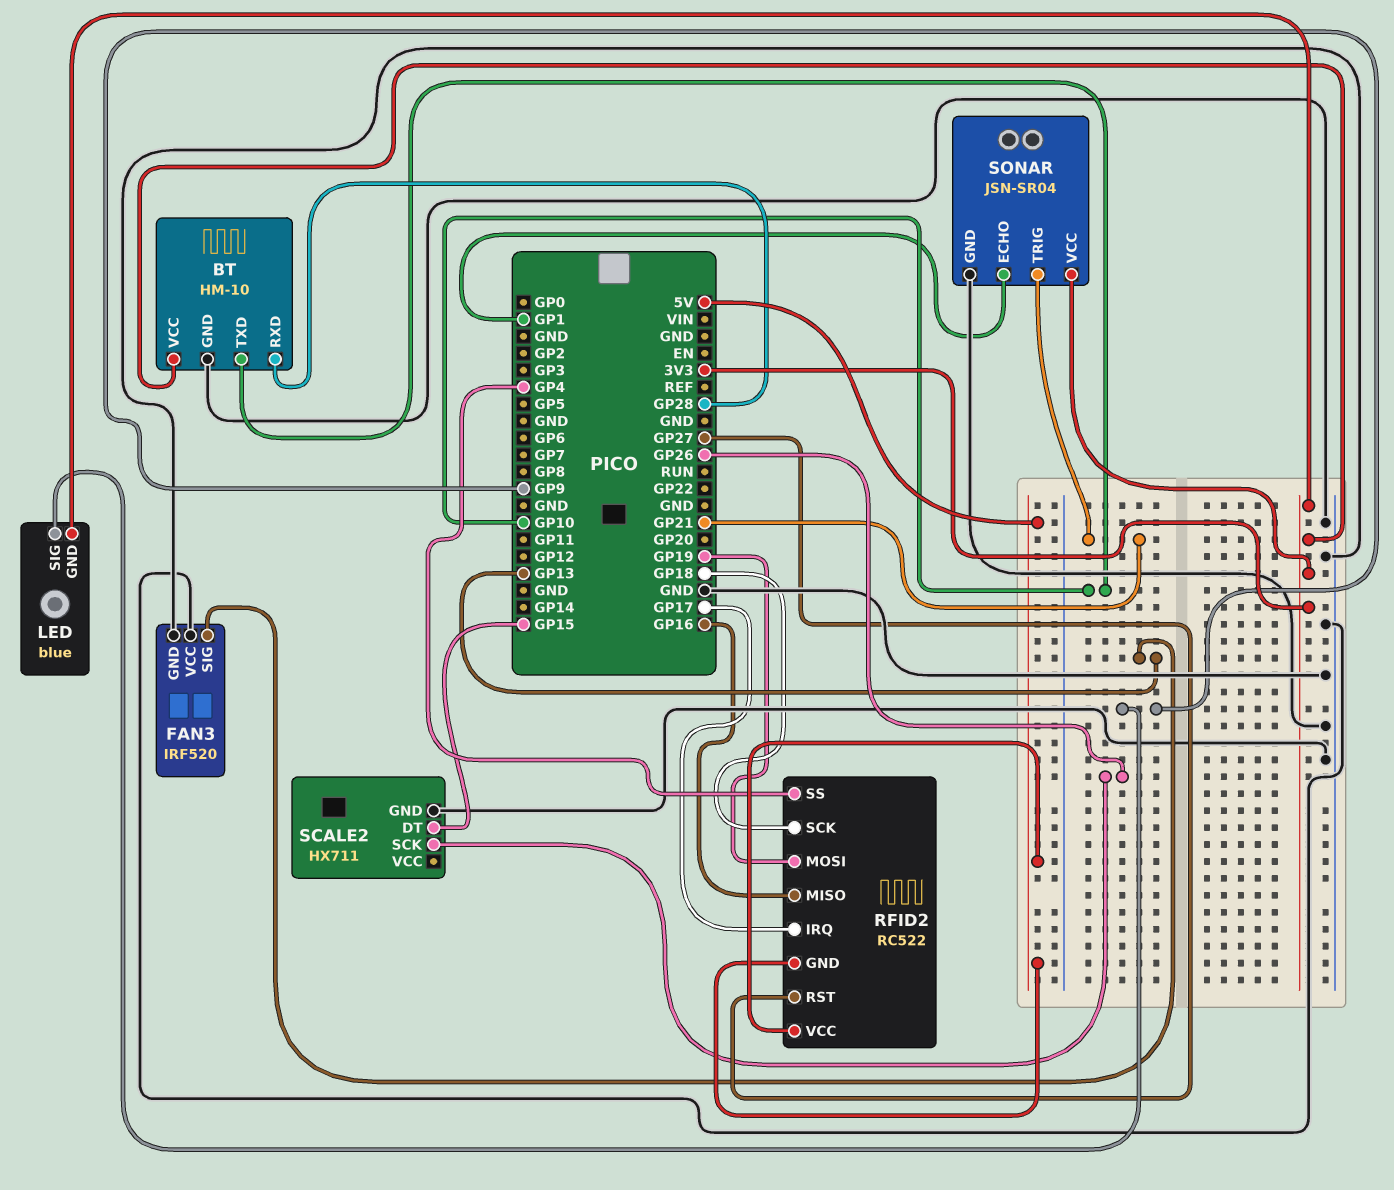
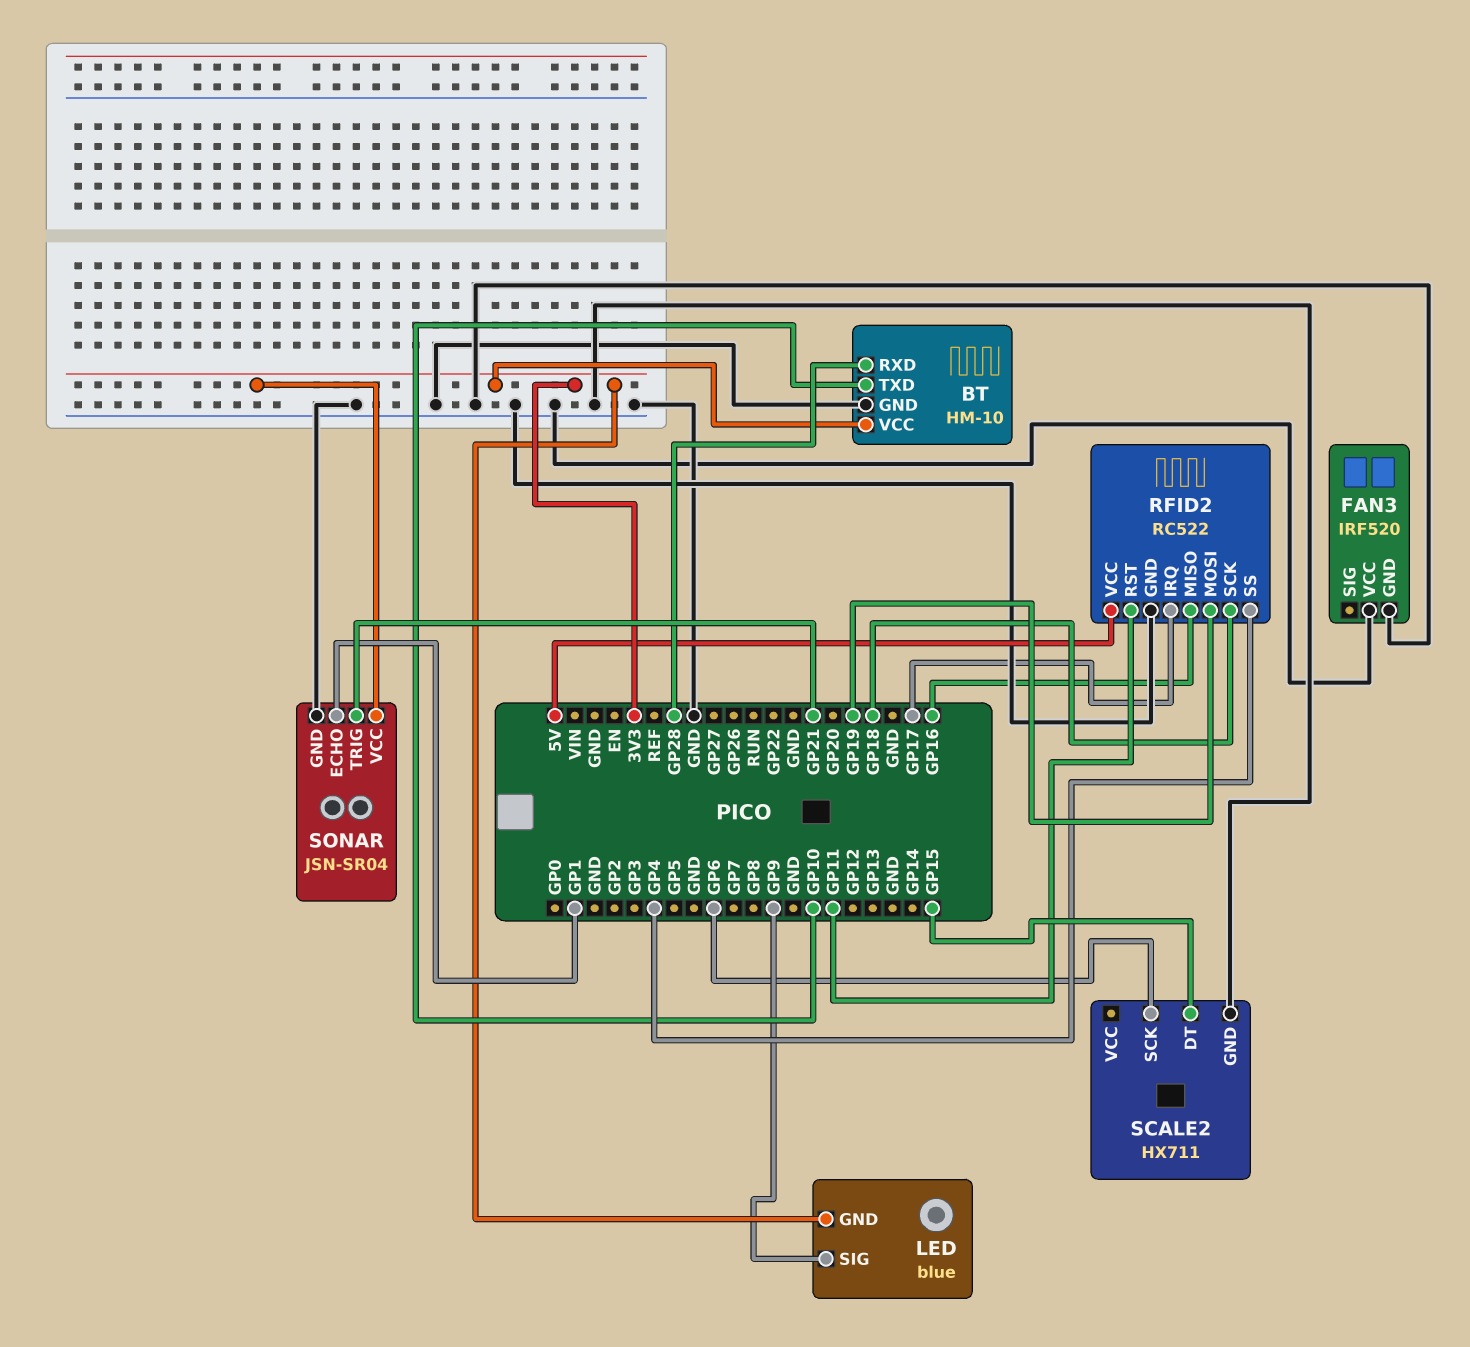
FAN3 pin SIG: GP13 -> none
RFID2 pin GND: 5V -> GND
RFID2 pin RST: GP27 -> GP11
SCALE2 pin SCK: GP26 -> GP6

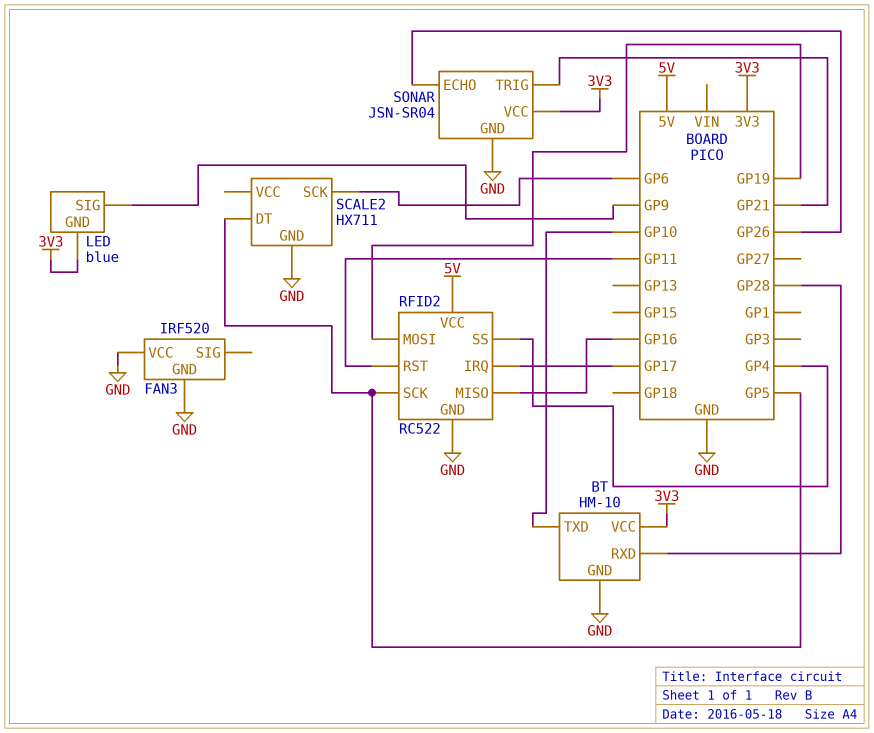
RFID2 pin SCK: GP18 -> GP5
SCALE2 pin DT: GP15 -> GP5
SONAR pin ECHO: GP1 -> GP26

